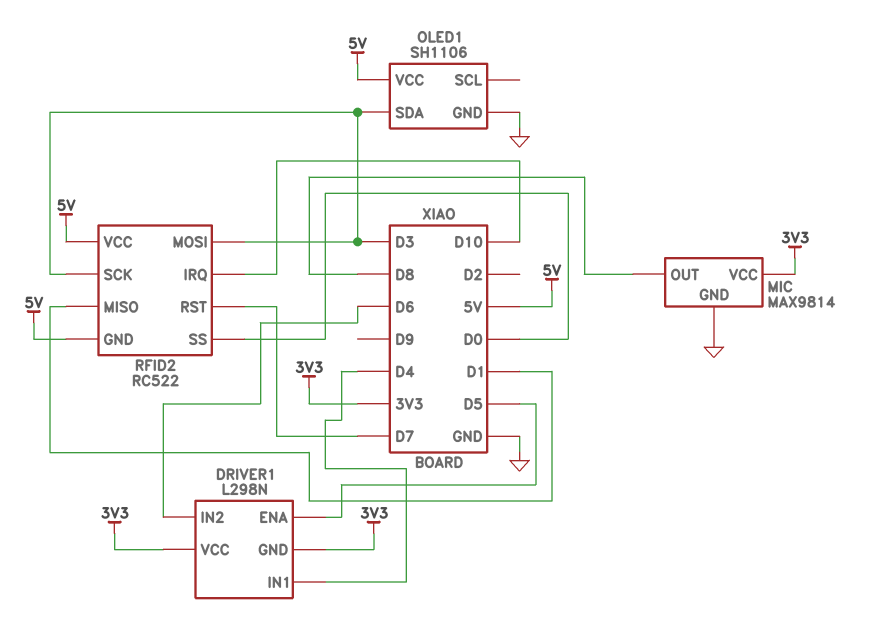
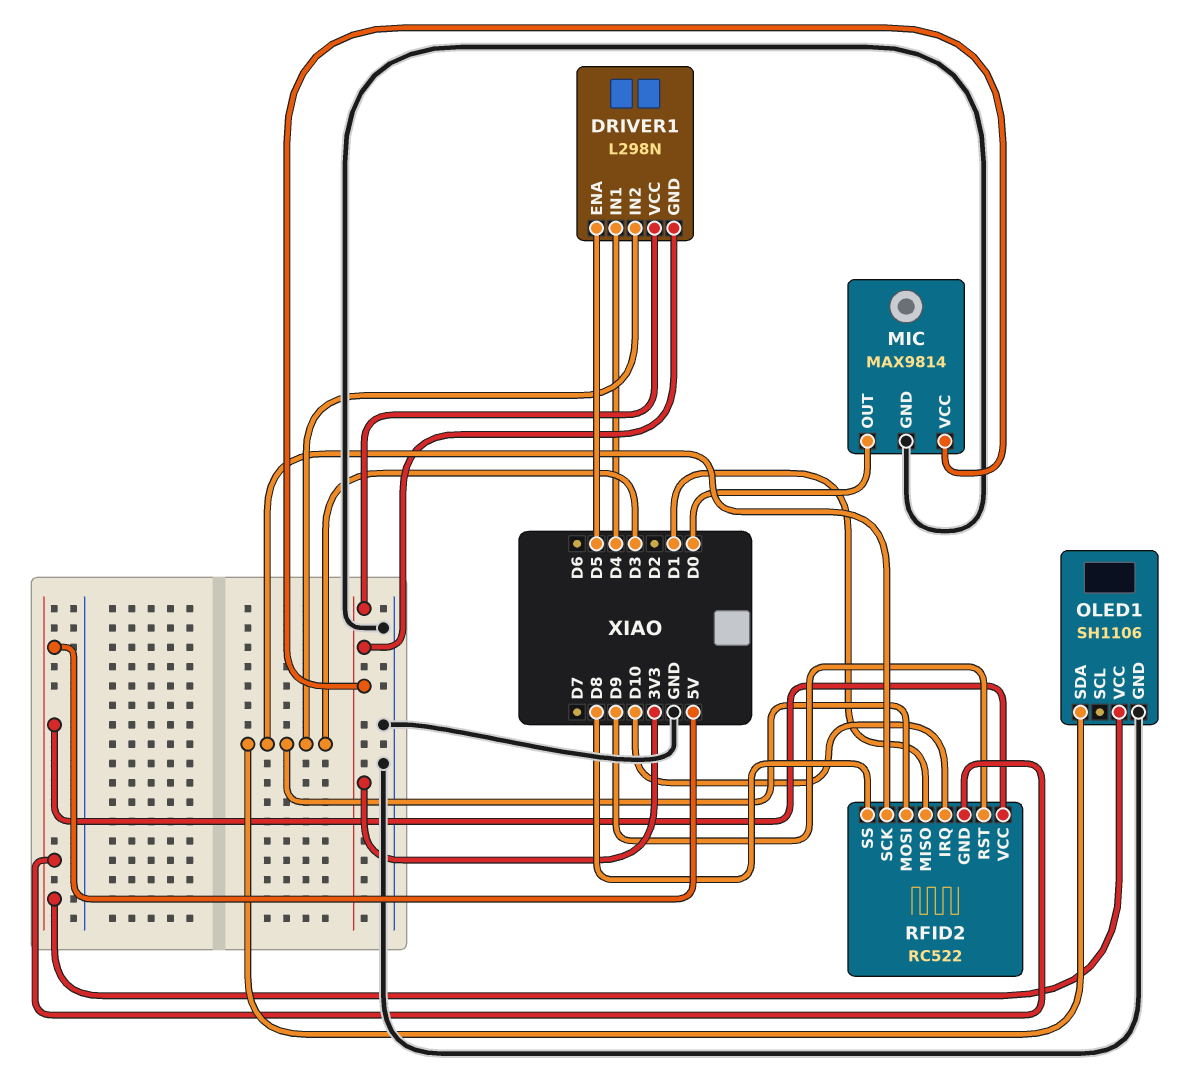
DRIVER1 pin IN2: D6 -> D3
MIC pin OUT: D8 -> D0
RFID2 pin RST: D7 -> D9
RFID2 pin SS: D0 -> D8

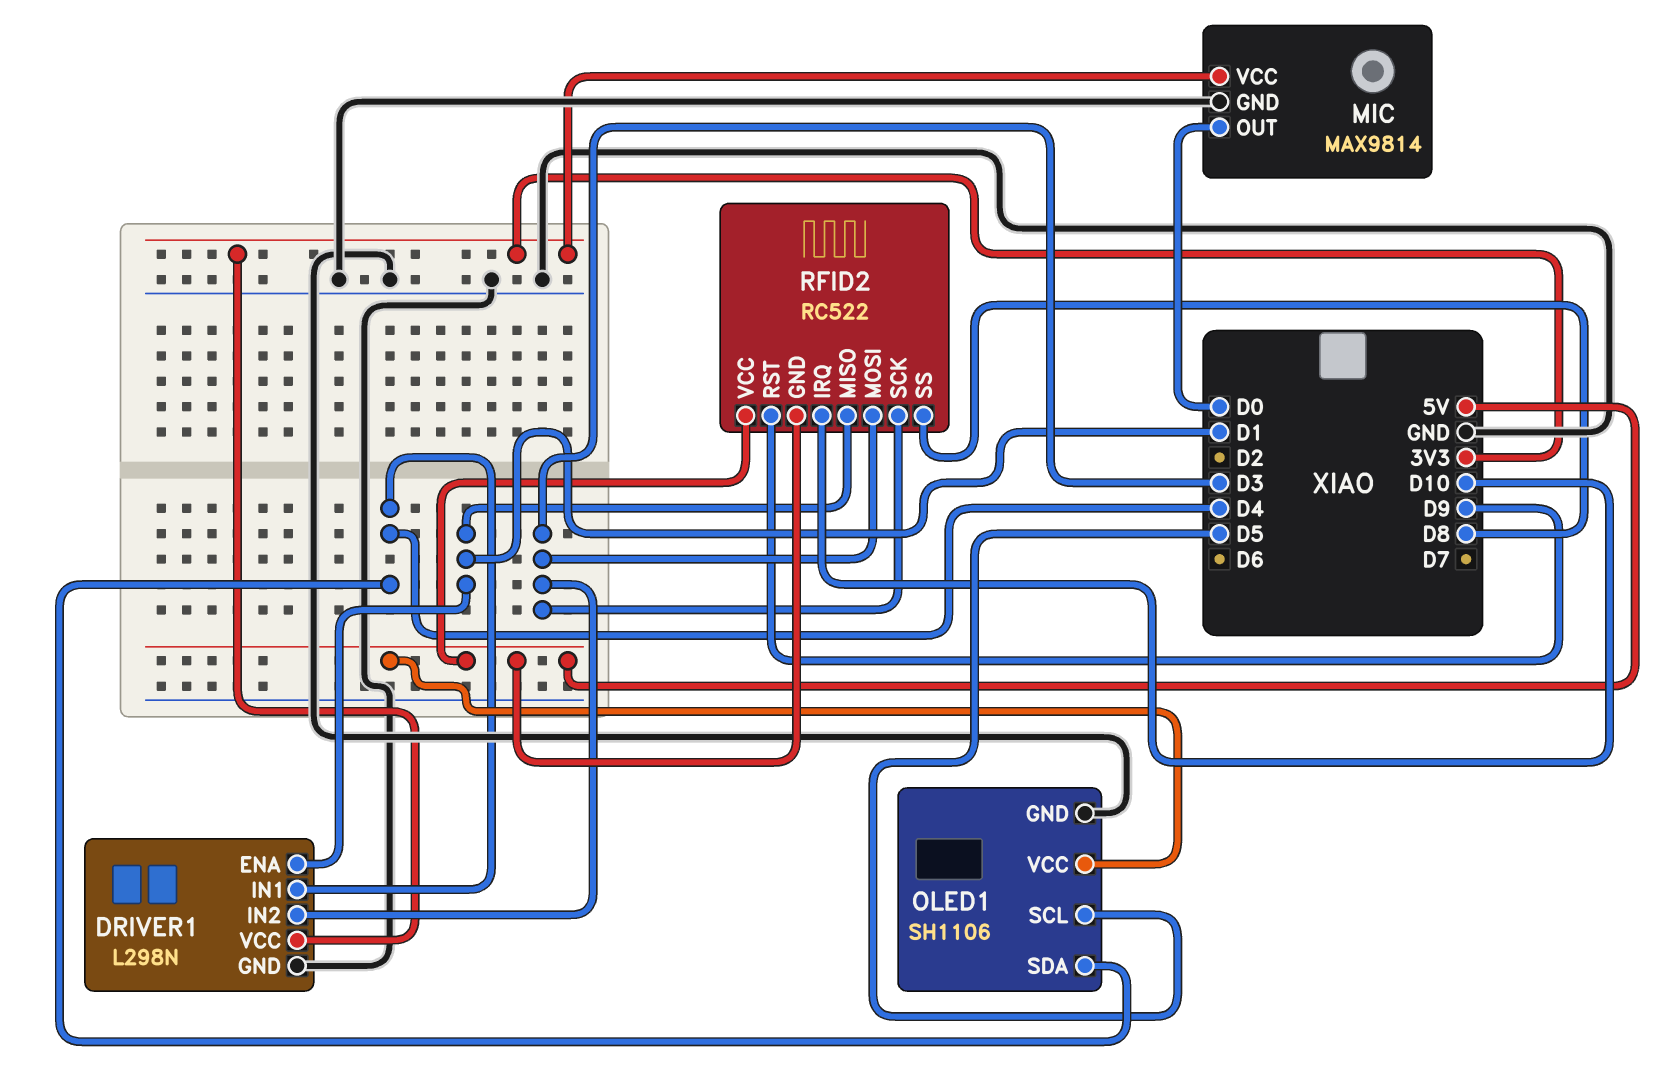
DRIVER1 pin ENA: D5 -> D1
DRIVER1 pin GND: 3V3 -> GND
OLED1 pin SCL: none -> D5
OLED1 pin SDA: D3 -> D4

